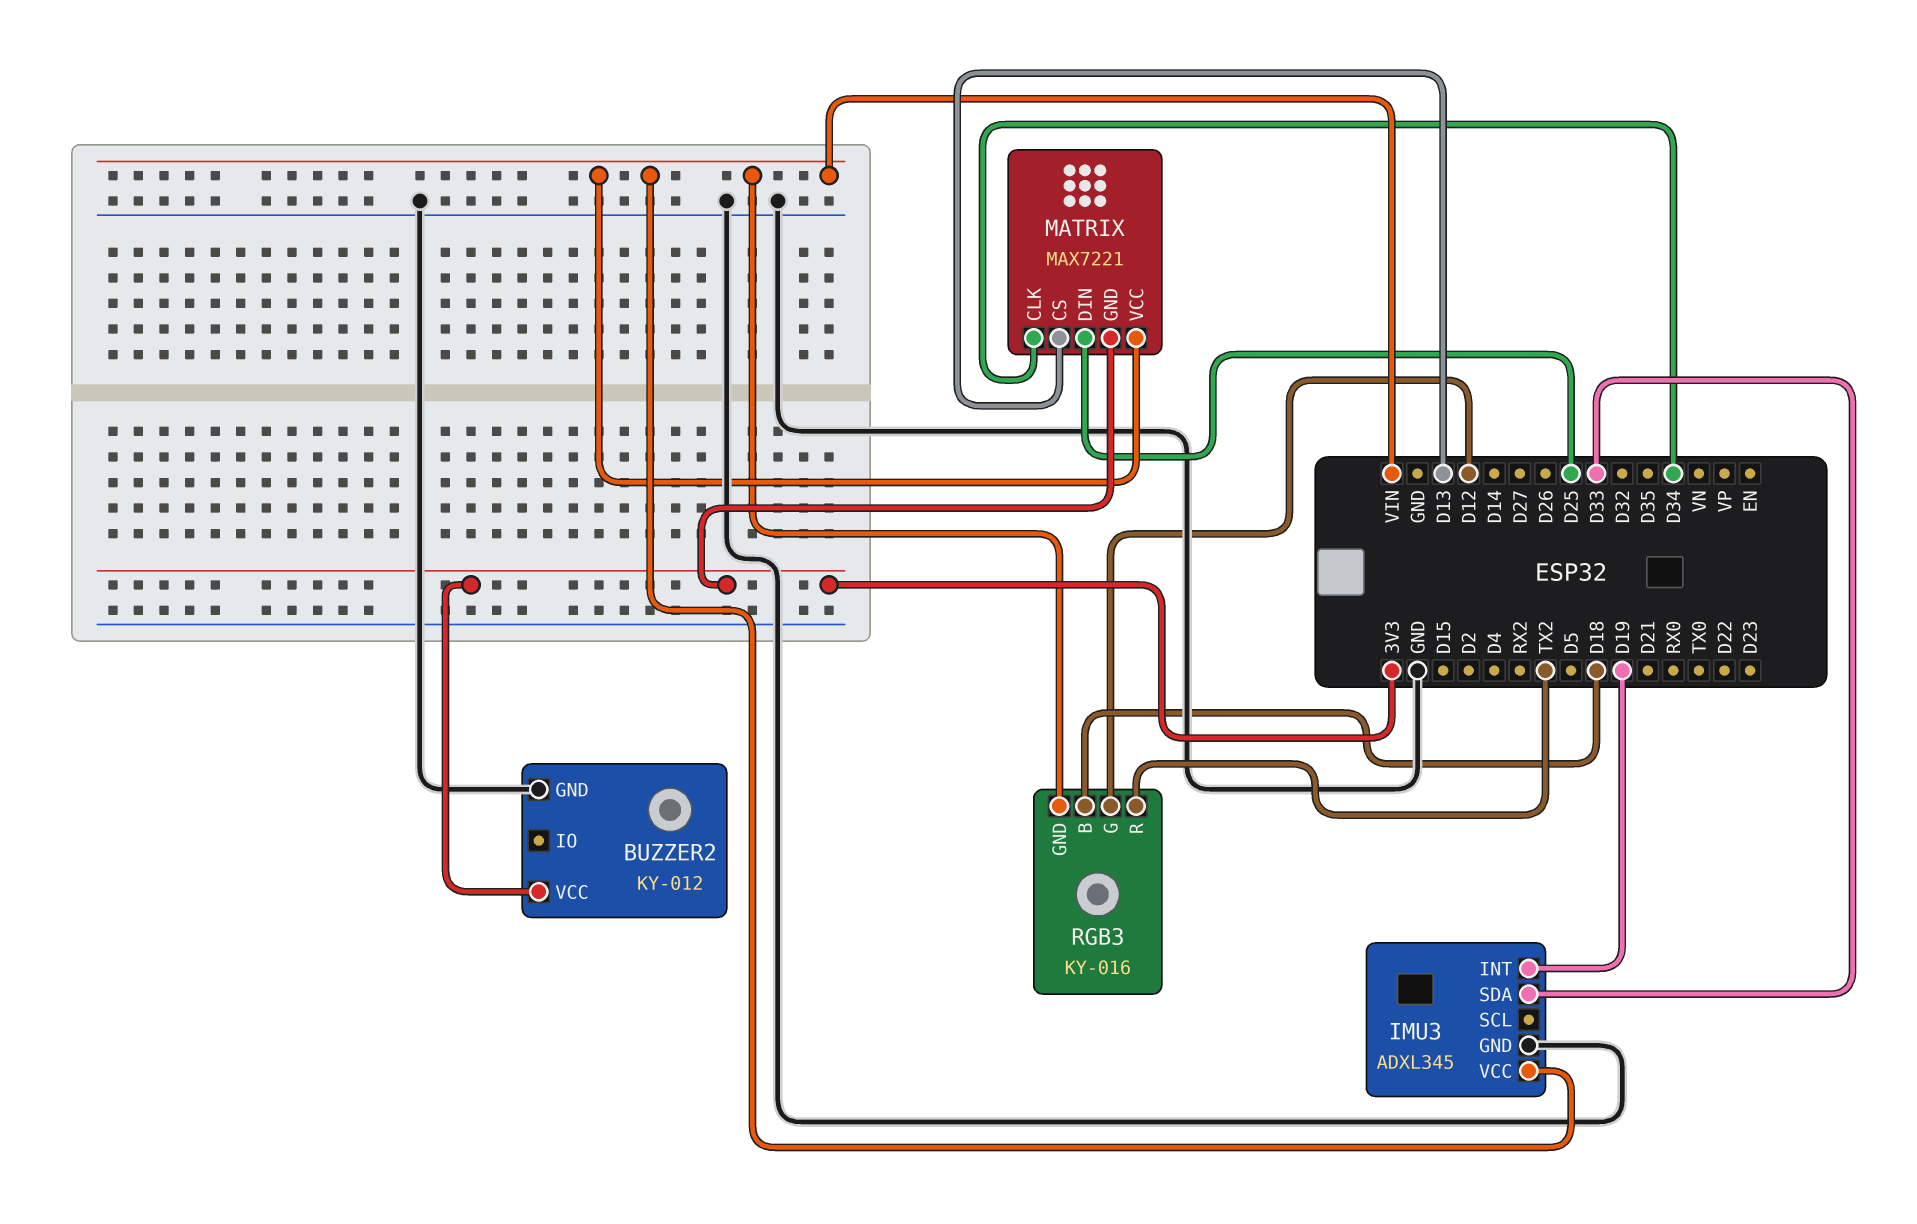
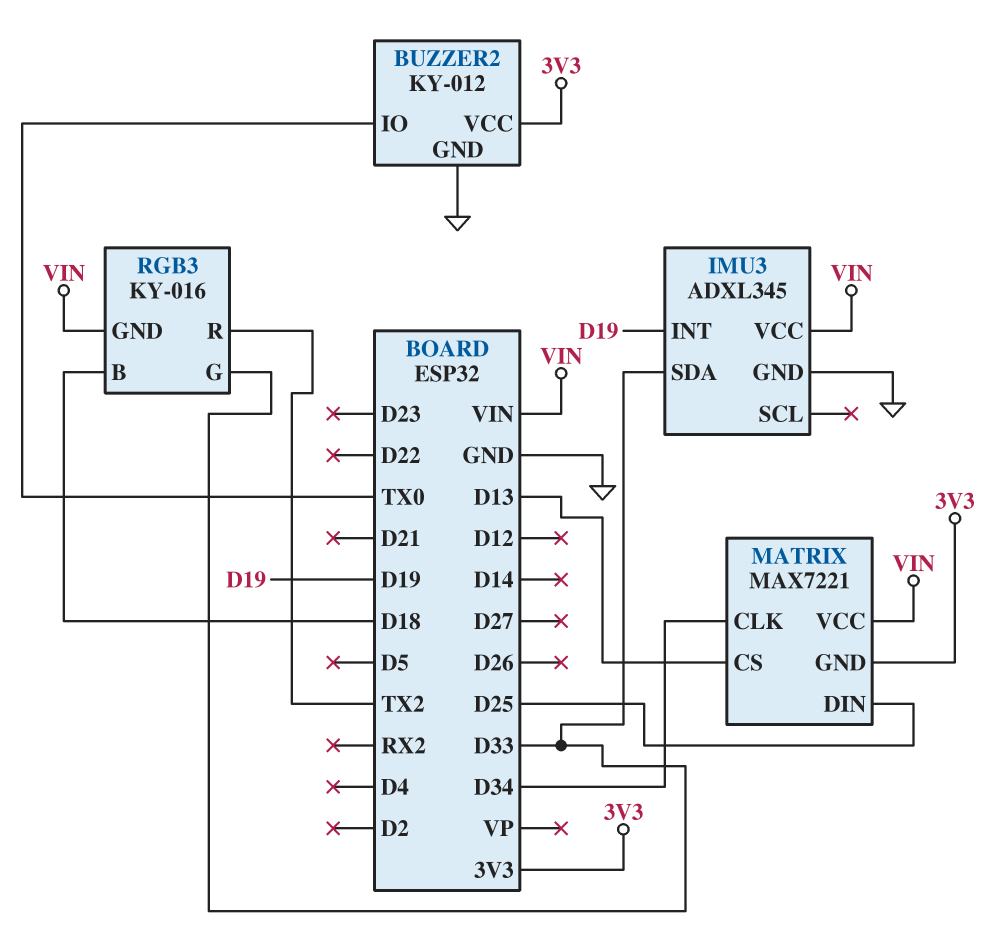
BUZZER2 pin IO: none -> TX0
RGB3 pin G: D12 -> D33

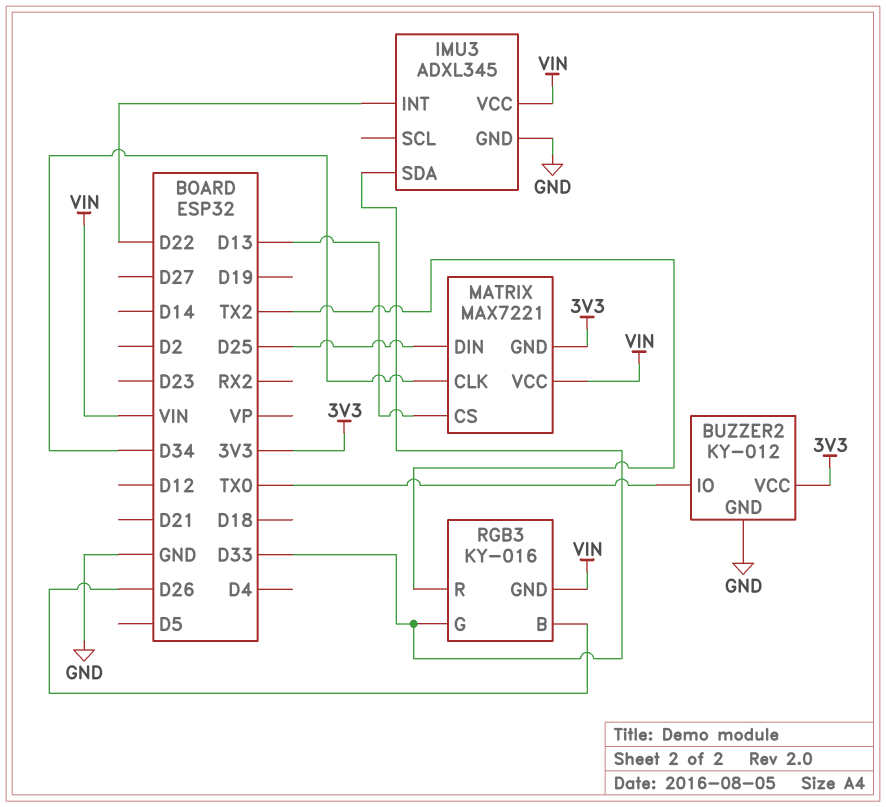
IMU3 pin INT: D19 -> D22
RGB3 pin B: D18 -> D26

